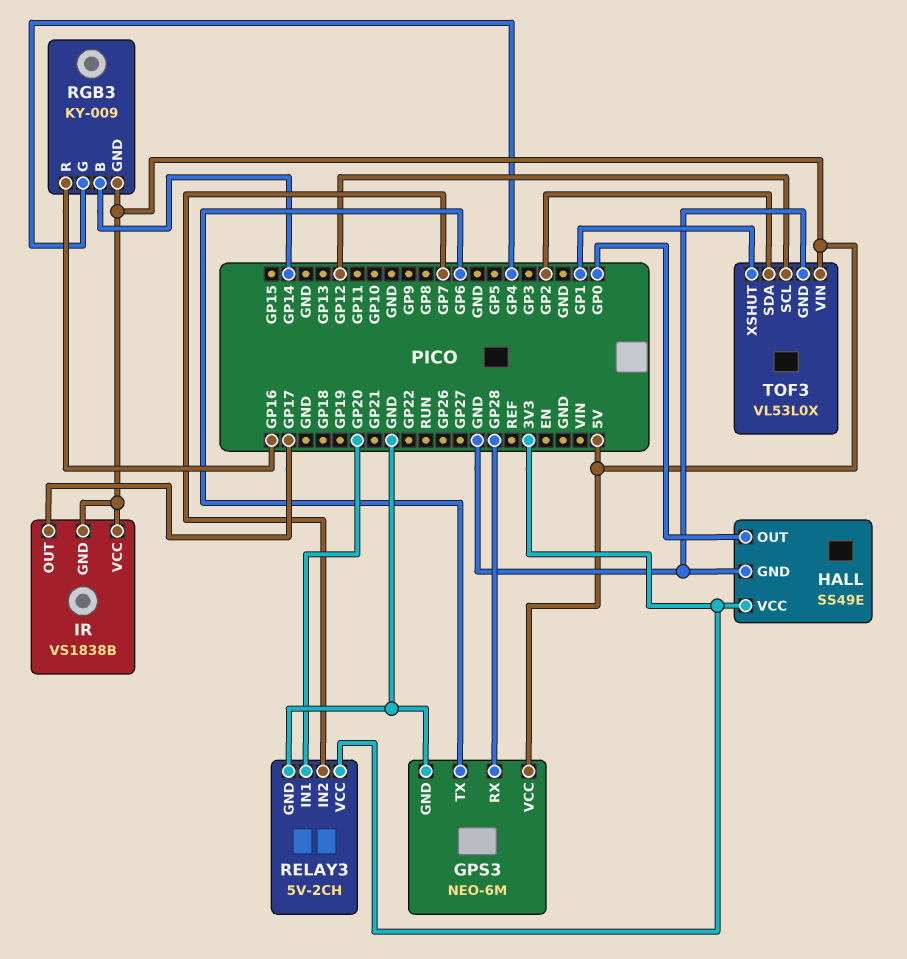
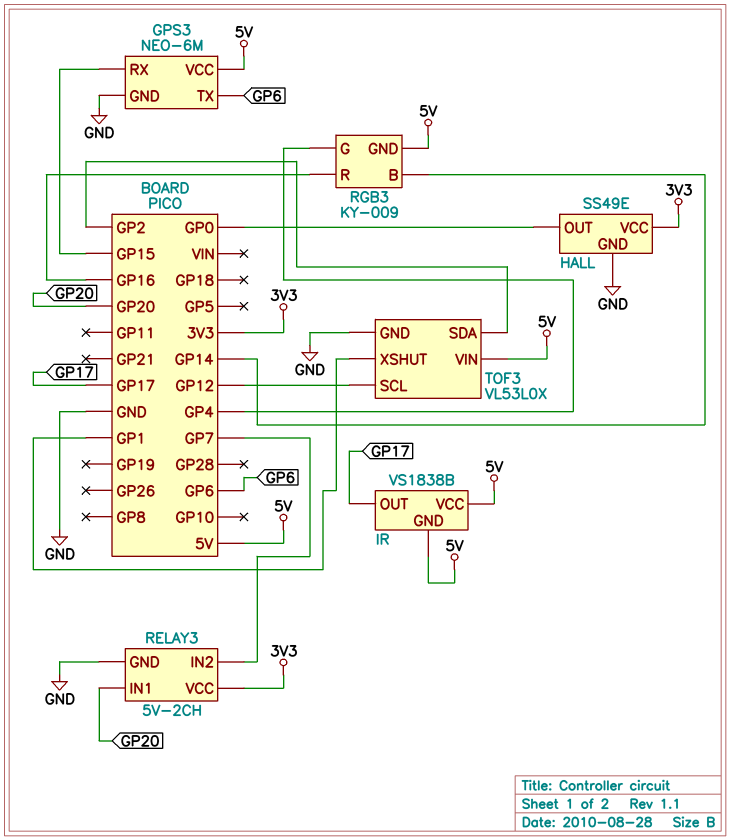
GPS3 pin RX: GP28 -> GP15

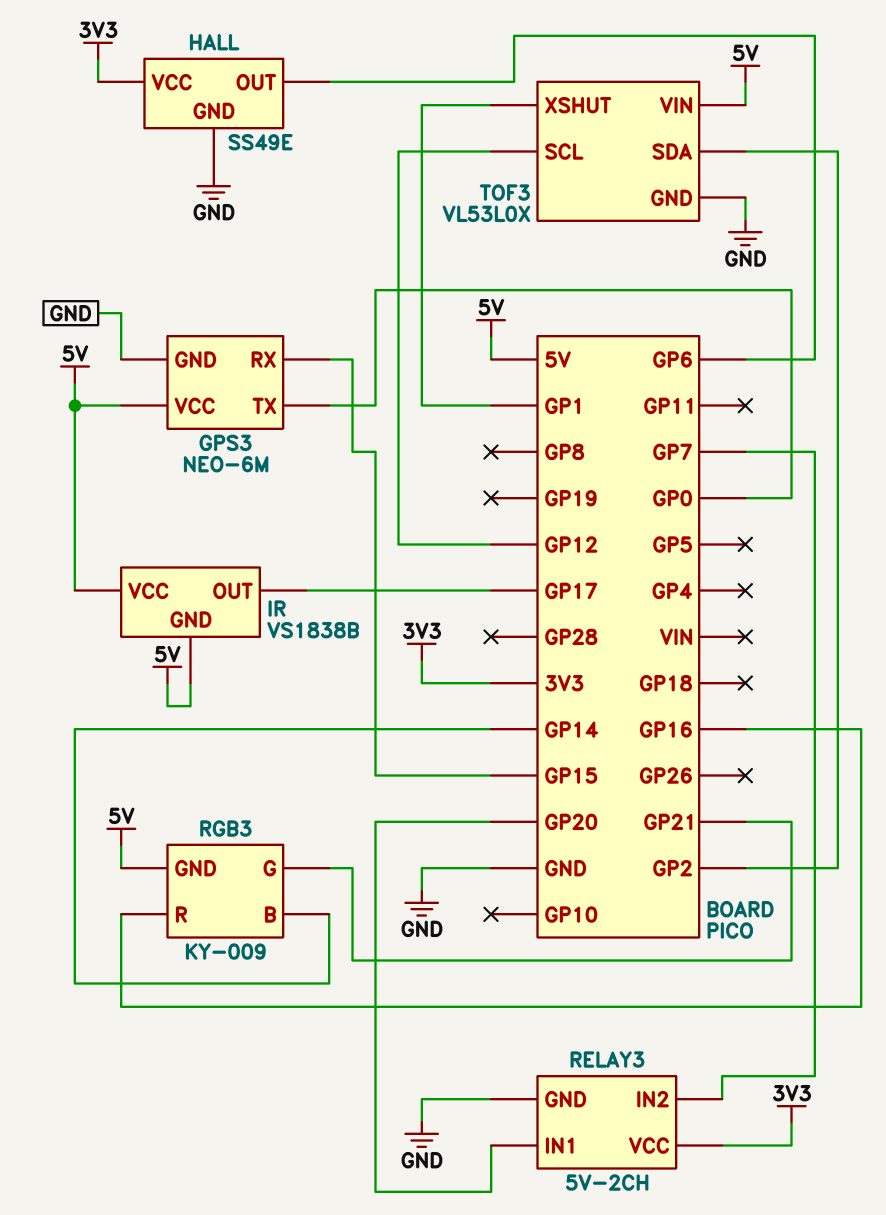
GPS3 pin TX: GP6 -> GP0
HALL pin OUT: GP0 -> GP6
RGB3 pin G: GP4 -> GP21

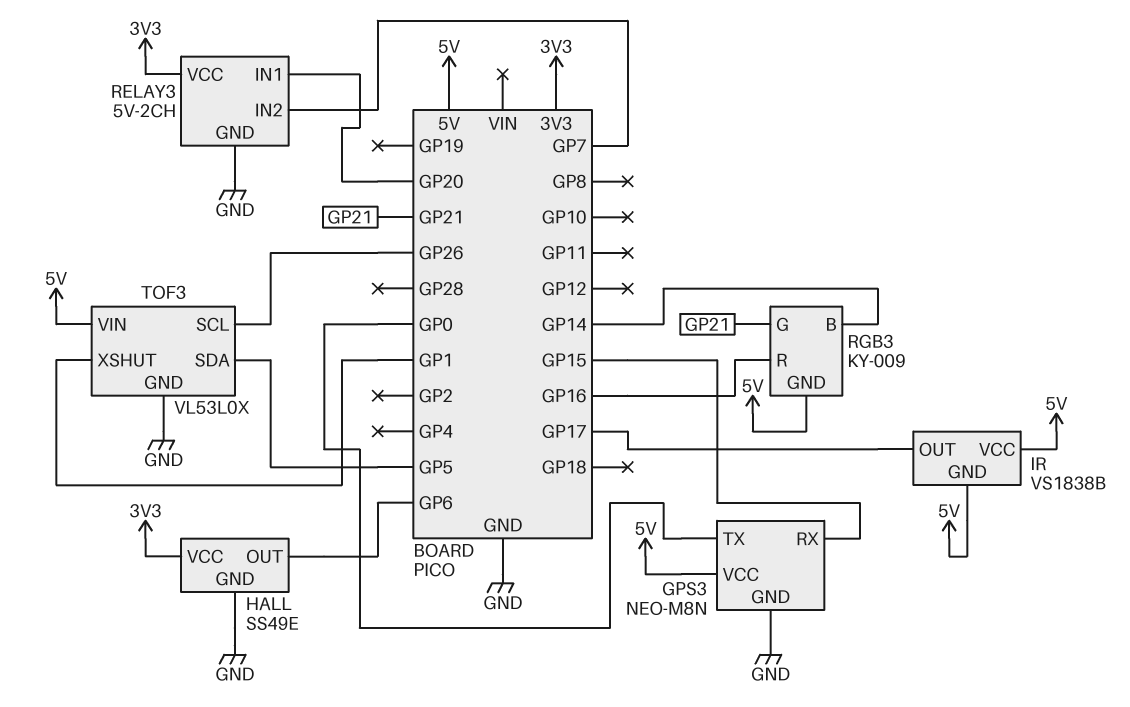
GPS3: NEO-6M -> NEO-M8N
TOF3 pin SCL: GP12 -> GP26
TOF3 pin SDA: GP2 -> GP5

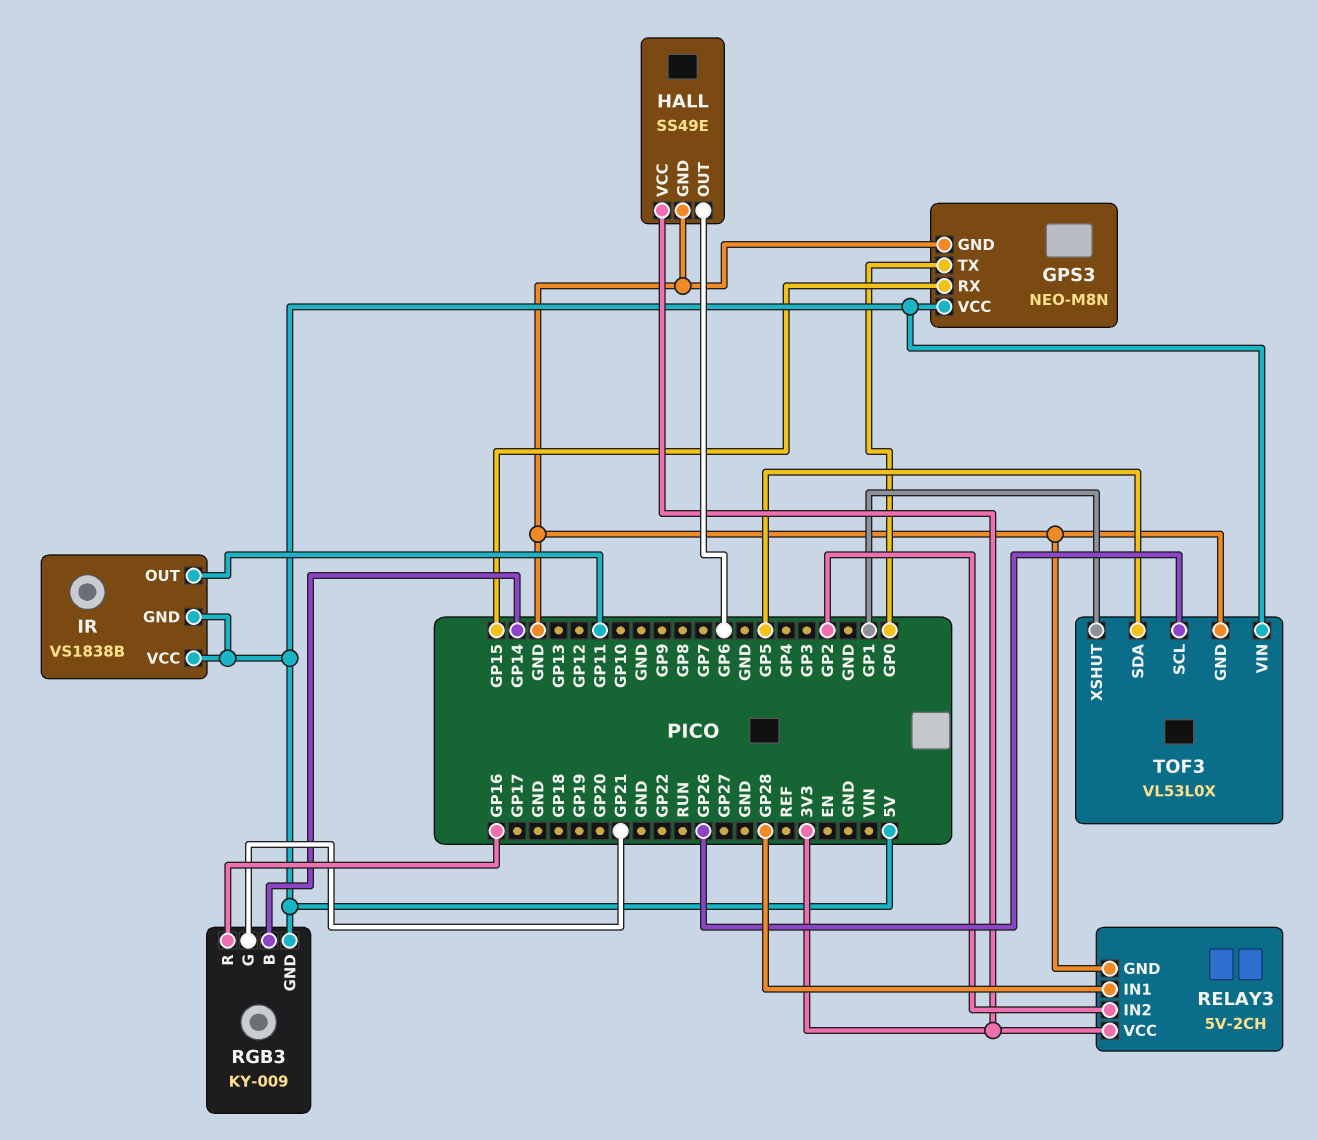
IR pin OUT: GP17 -> GP11
RELAY3 pin IN1: GP20 -> GP28
RELAY3 pin IN2: GP7 -> GP2

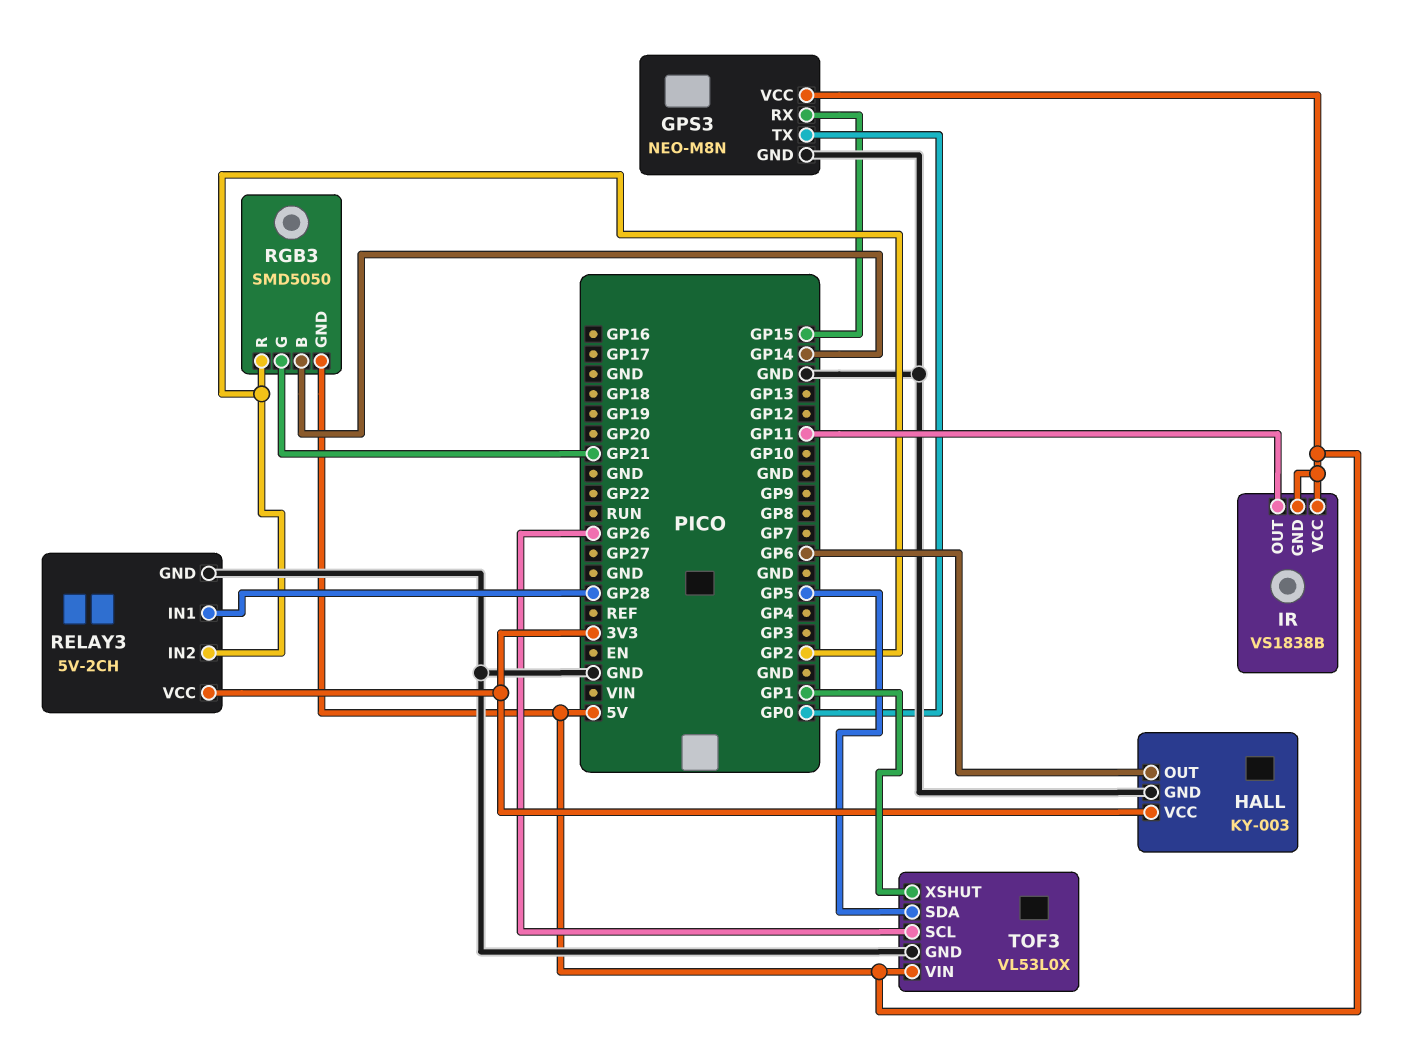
HALL: SS49E -> KY-003
RGB3: KY-009 -> SMD5050
RGB3 pin R: GP16 -> GP2

